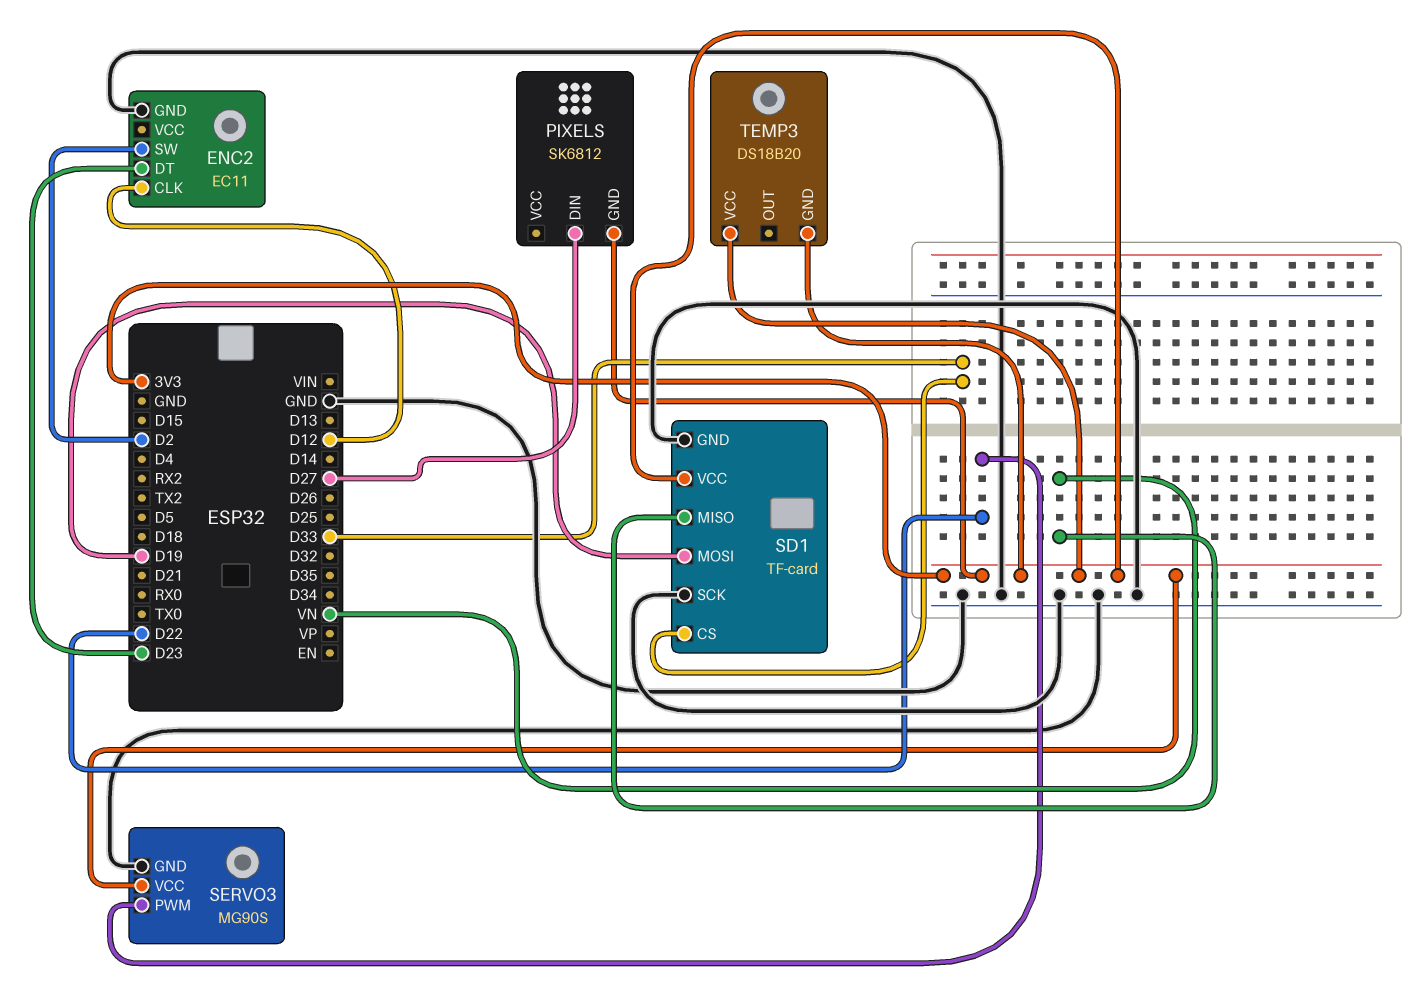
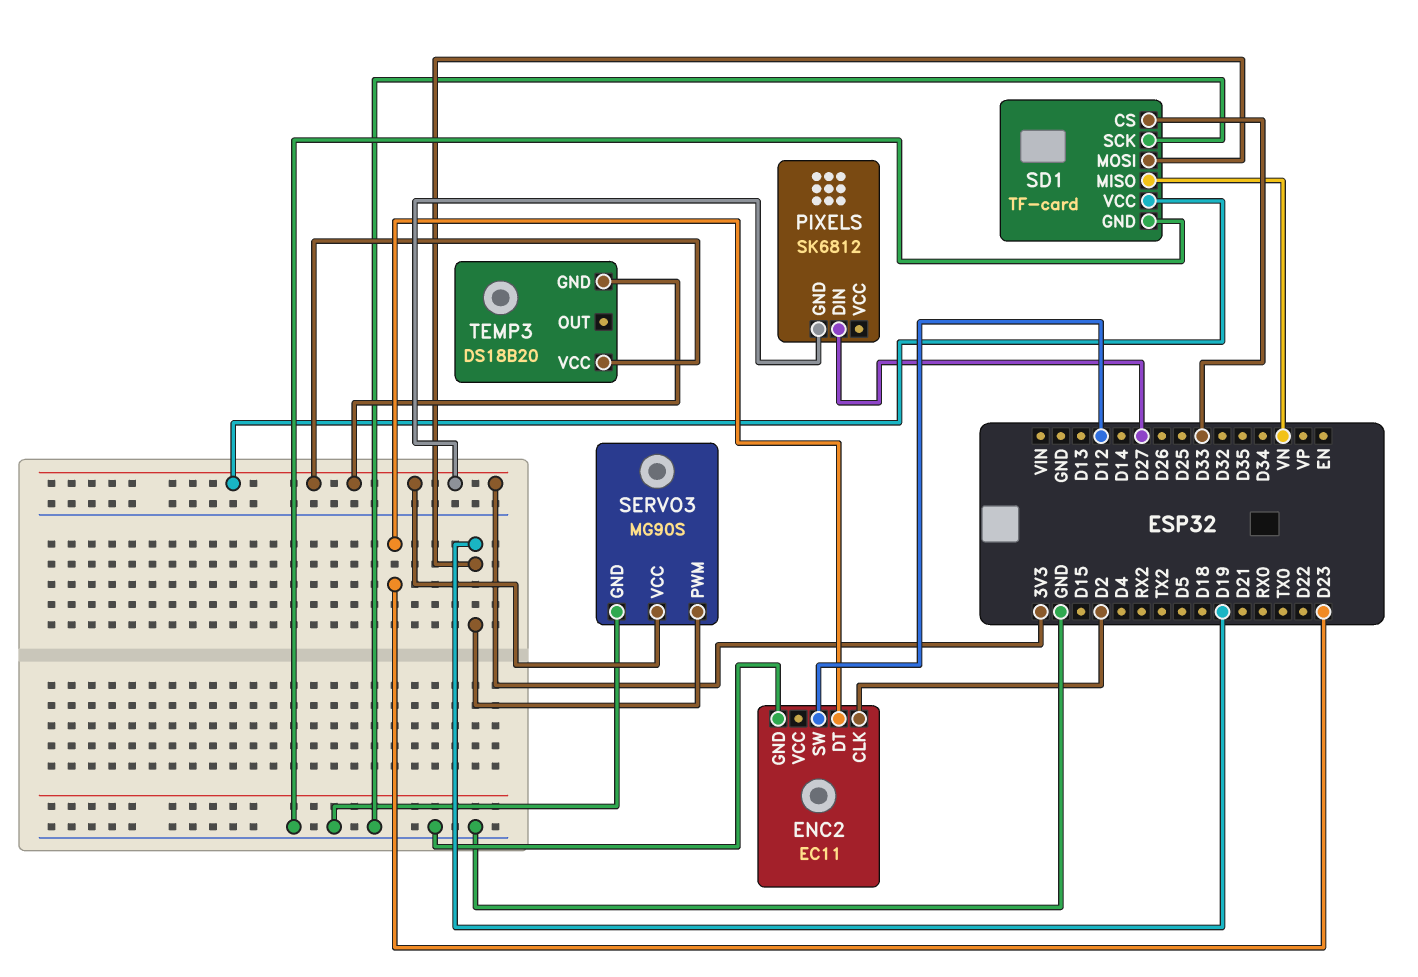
ENC2 pin CLK: D12 -> D2
ENC2 pin SW: D2 -> D12
SERVO3 pin PWM: D22 -> D19

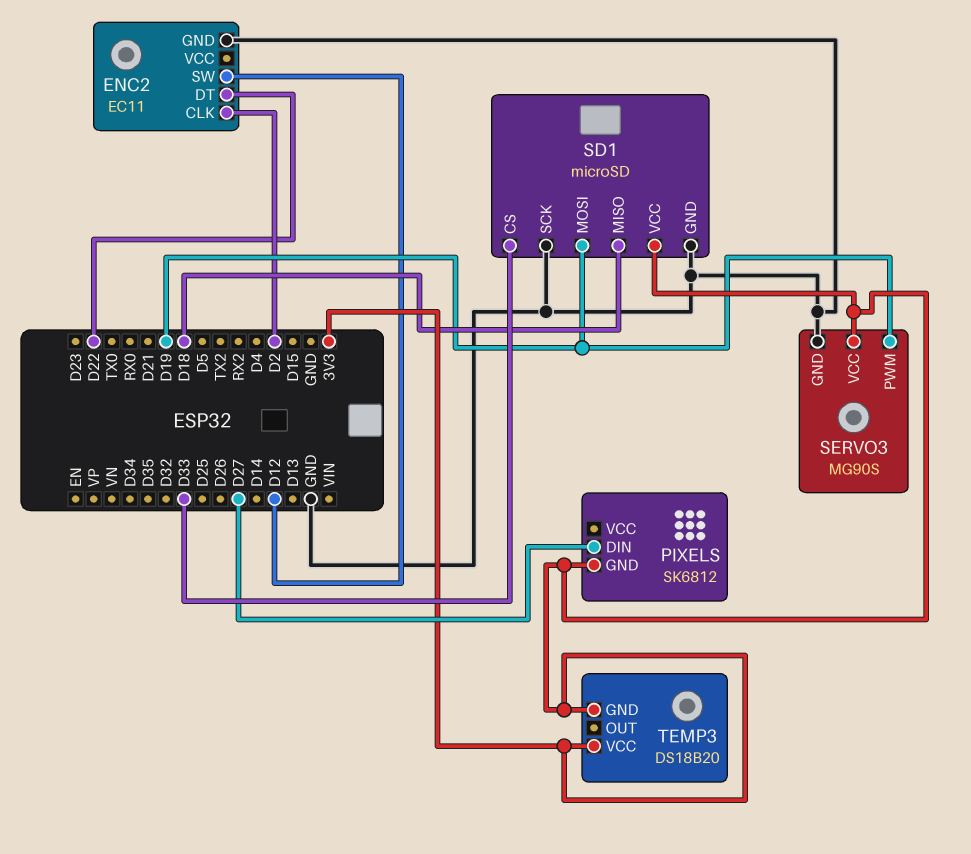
ENC2 pin DT: D23 -> D22
SD1: TF-card -> microSD
SD1 pin MISO: VN -> D18

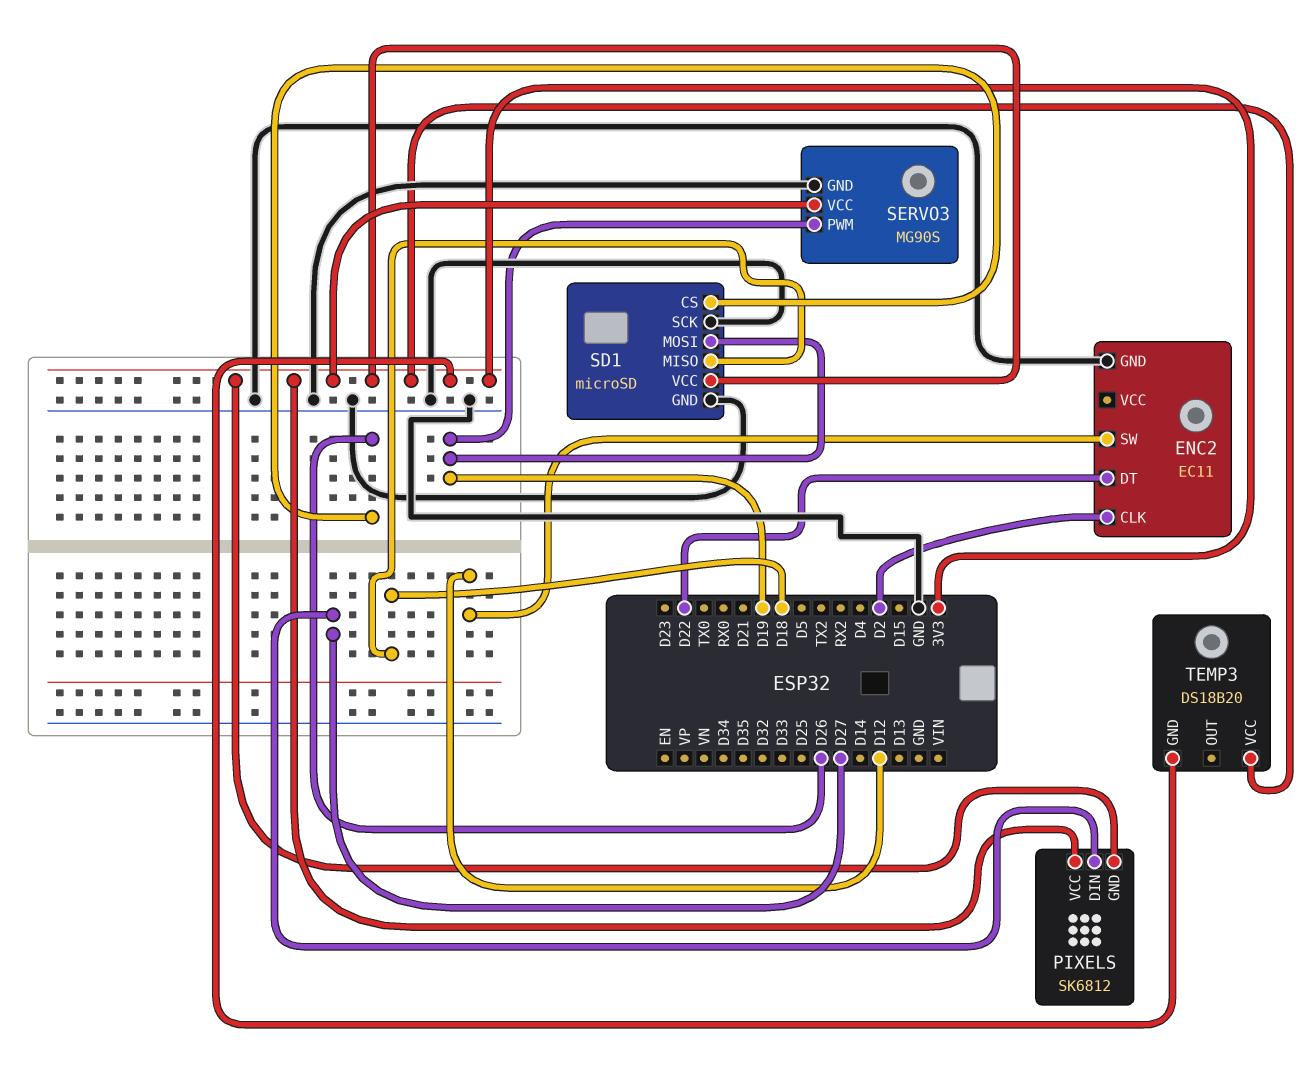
PIXELS pin VCC: none -> 3V3
SD1 pin CS: D33 -> D26

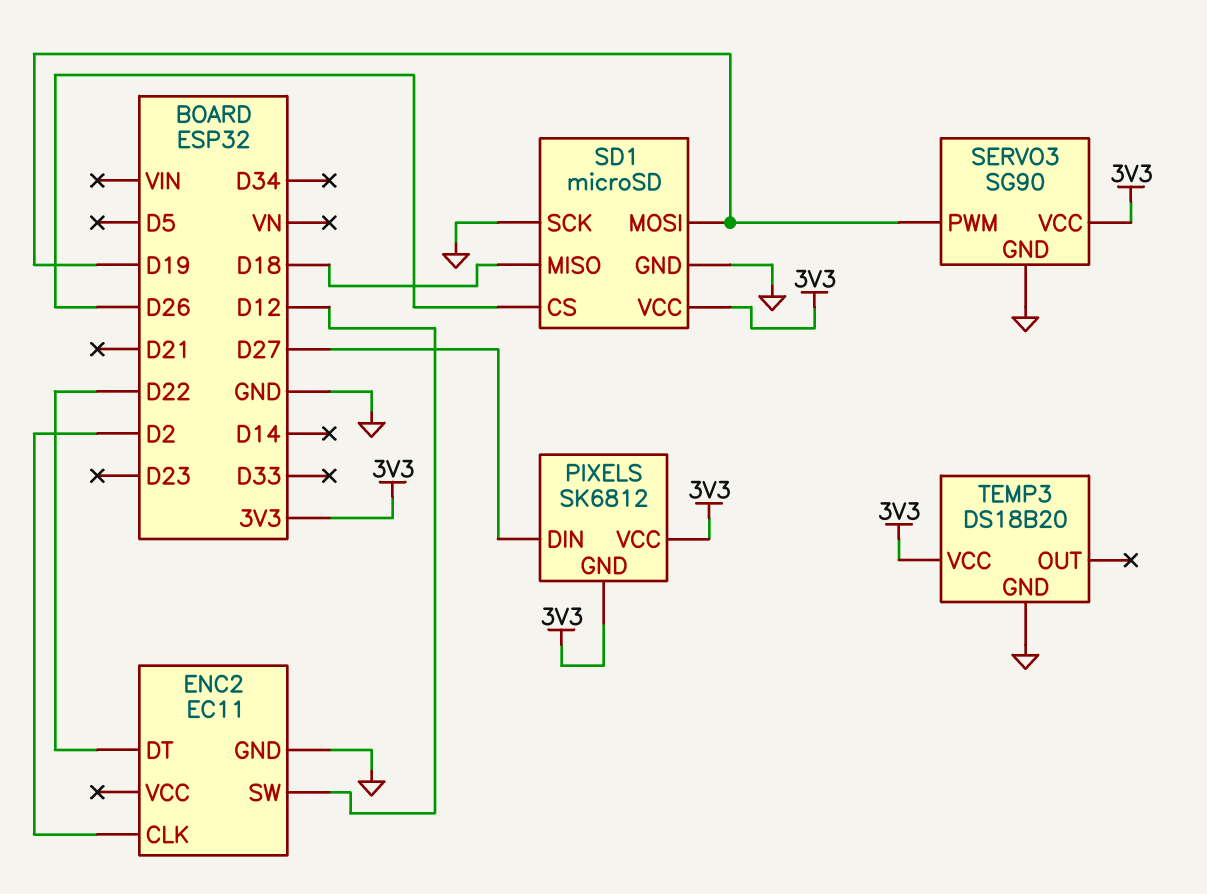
SERVO3: MG90S -> SG90
TEMP3 pin GND: 3V3 -> GND

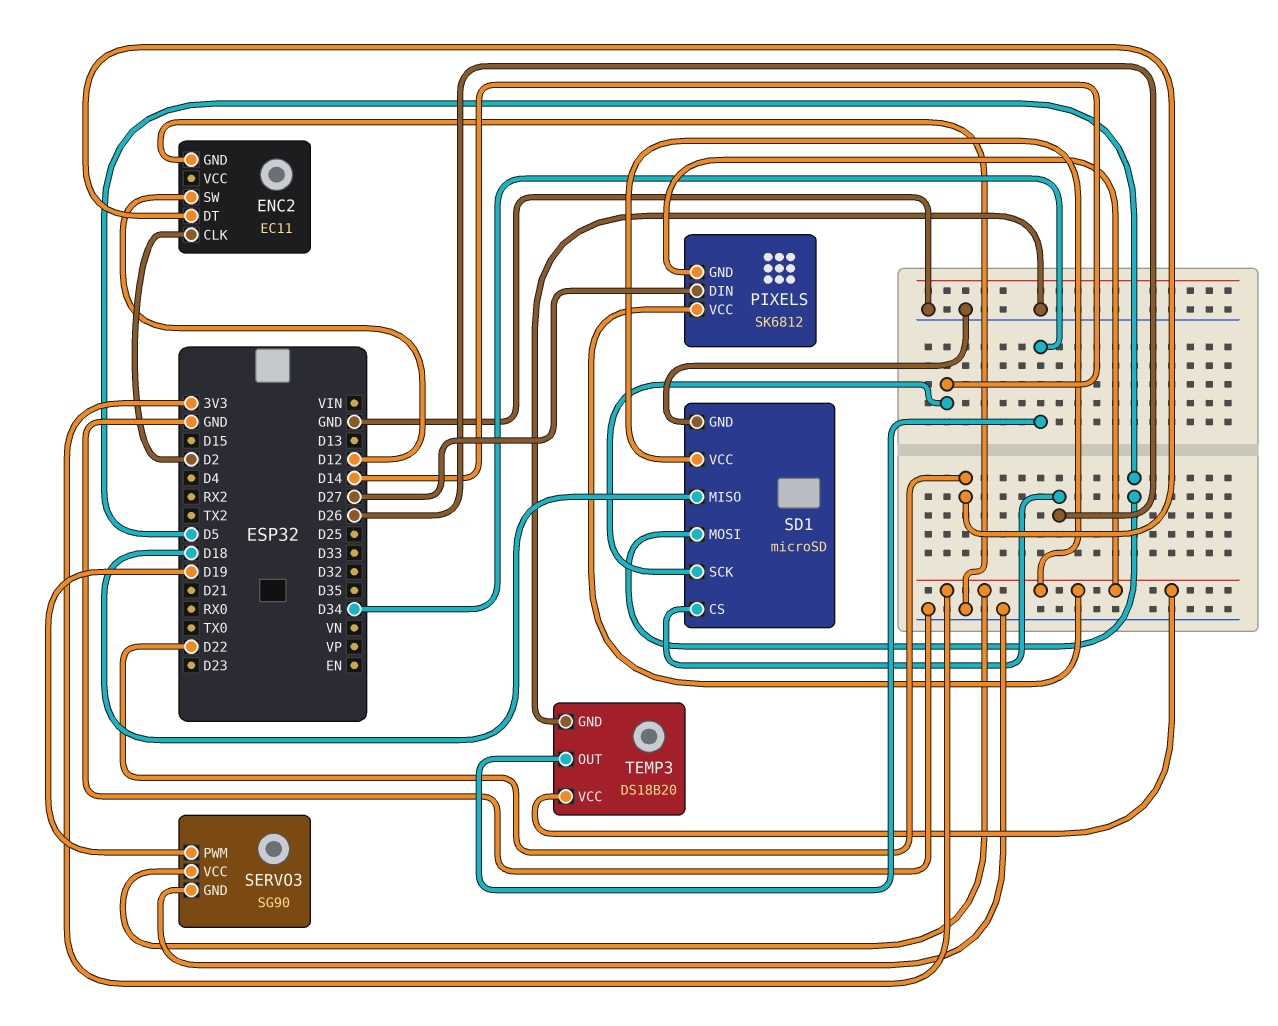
SD1 pin MOSI: D19 -> D5
SD1 pin SCK: GND -> D14
TEMP3 pin OUT: none -> D34

